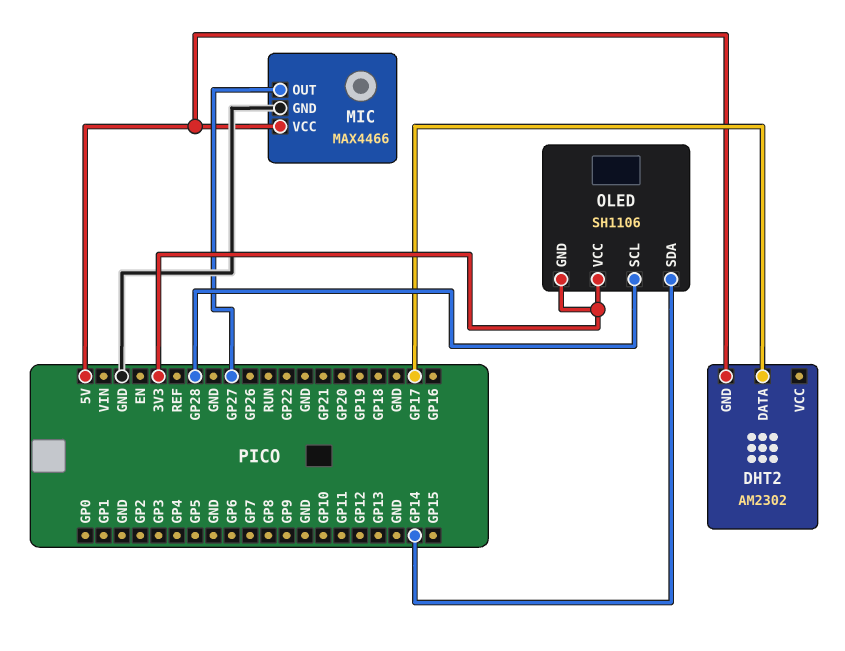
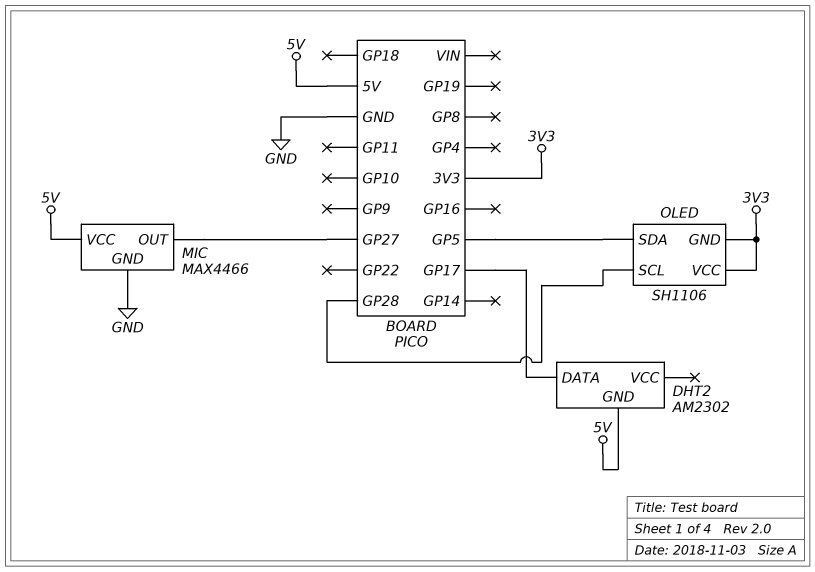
OLED pin SDA: GP14 -> GP5

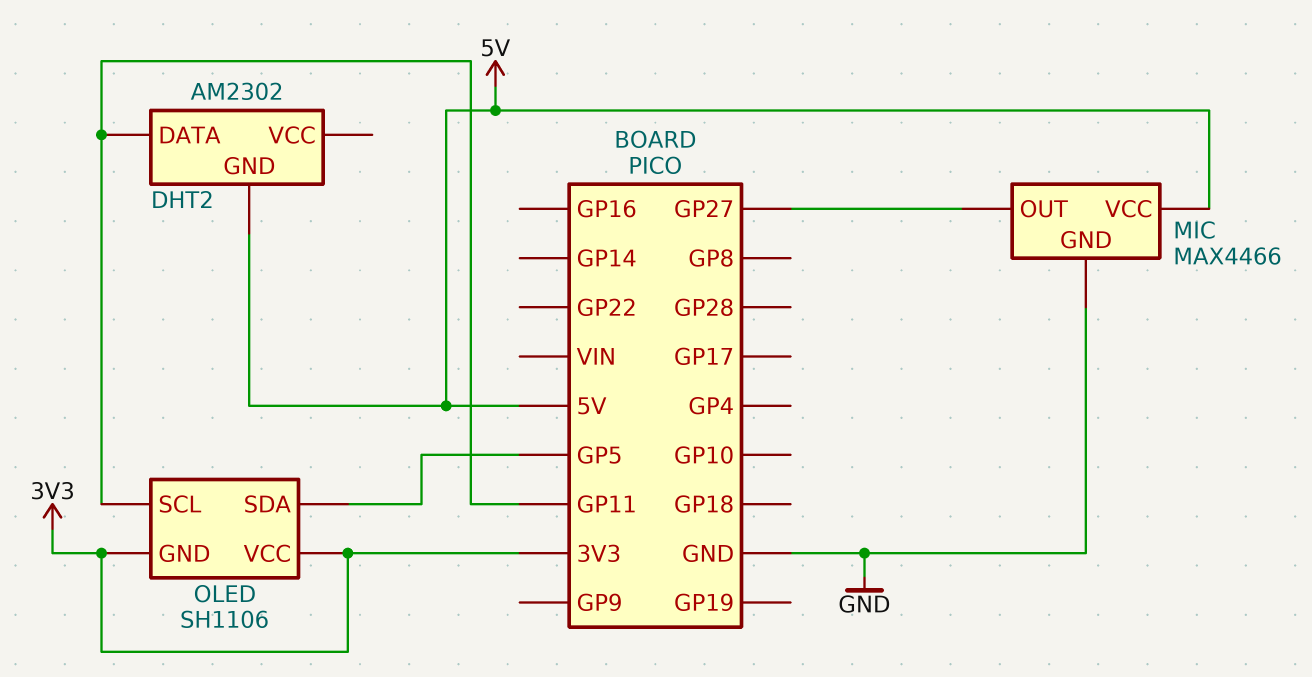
DHT2 pin DATA: GP17 -> GP11
OLED pin SCL: GP28 -> GP11

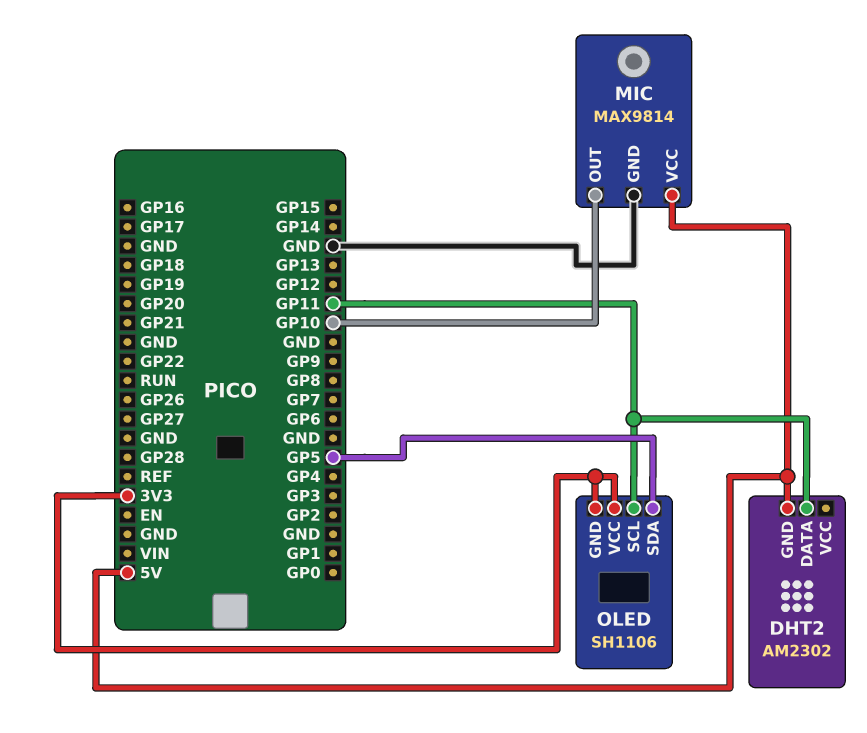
MIC: MAX4466 -> MAX9814
MIC pin OUT: GP27 -> GP10

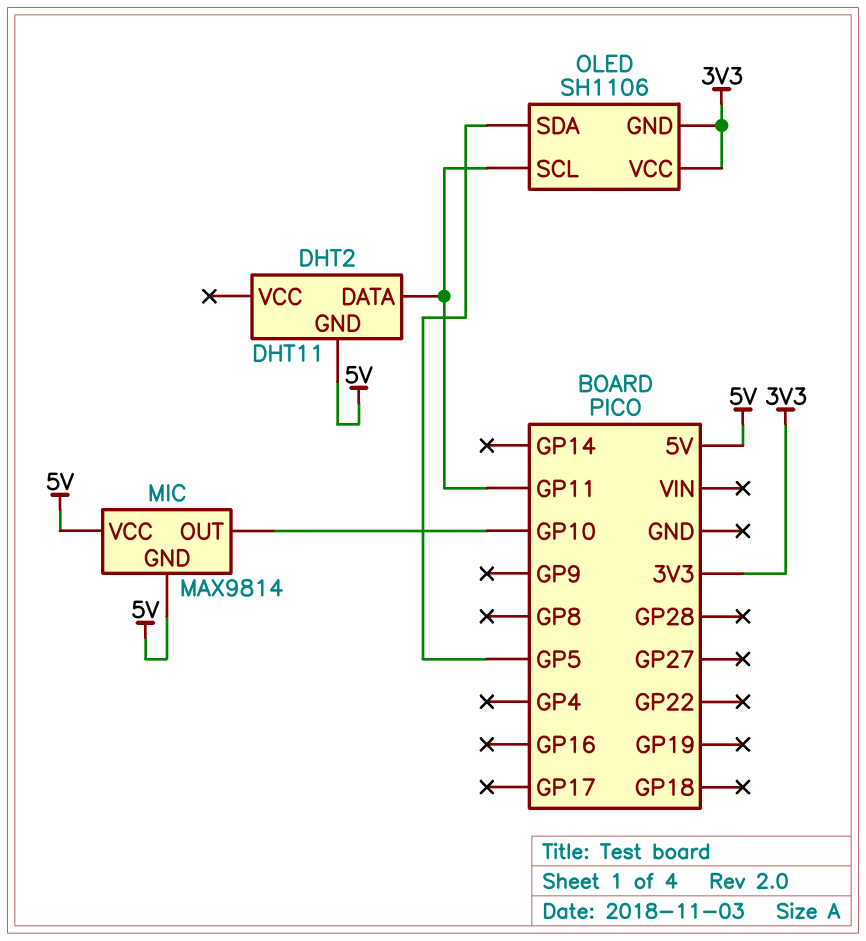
DHT2: AM2302 -> DHT11
MIC pin GND: GND -> 5V

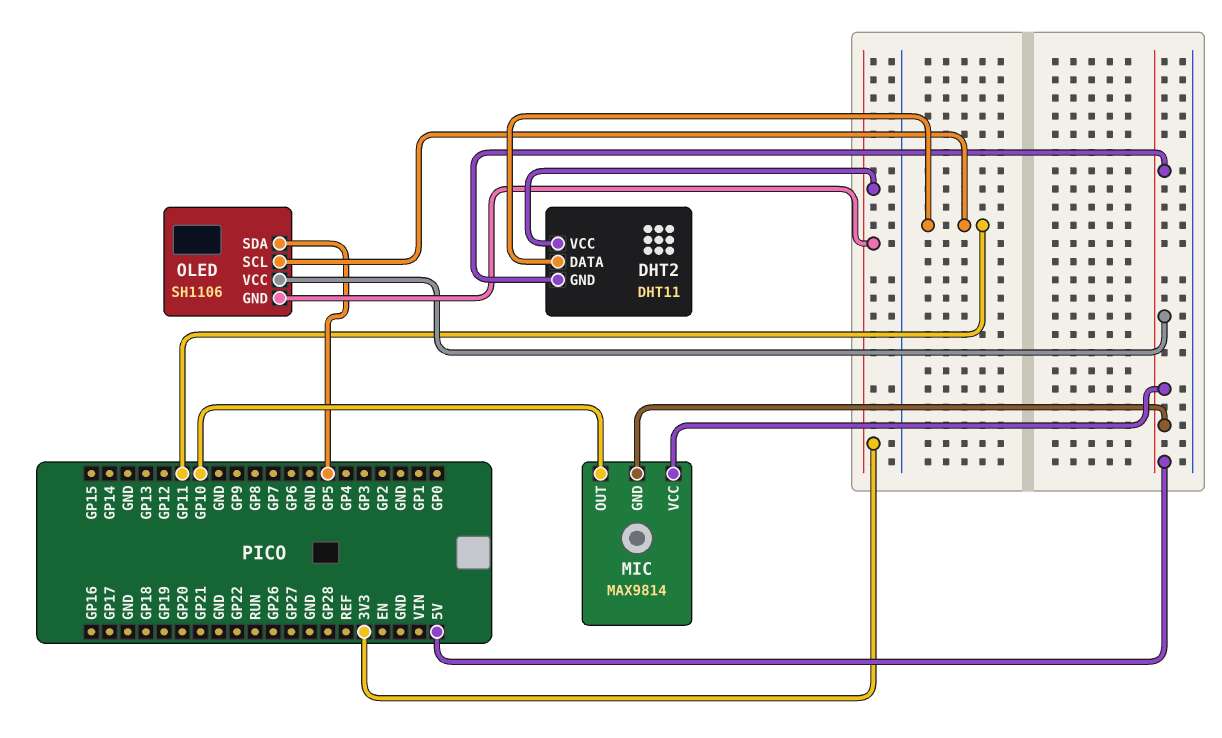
DHT2 pin VCC: none -> 3V3
OLED pin VCC: 3V3 -> 5V

